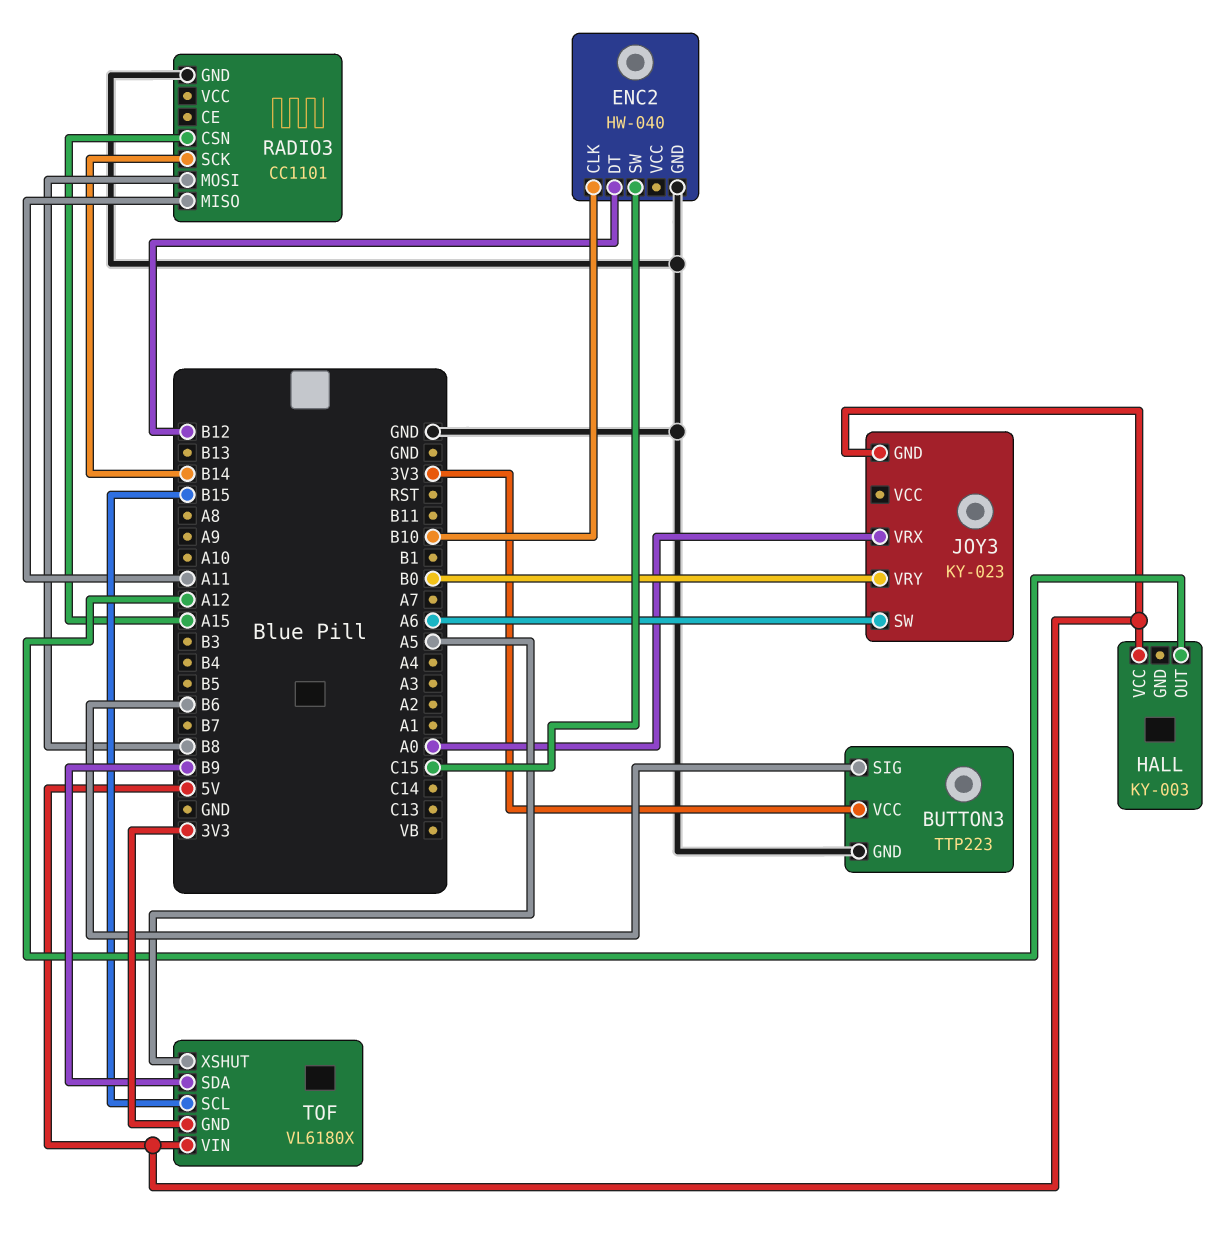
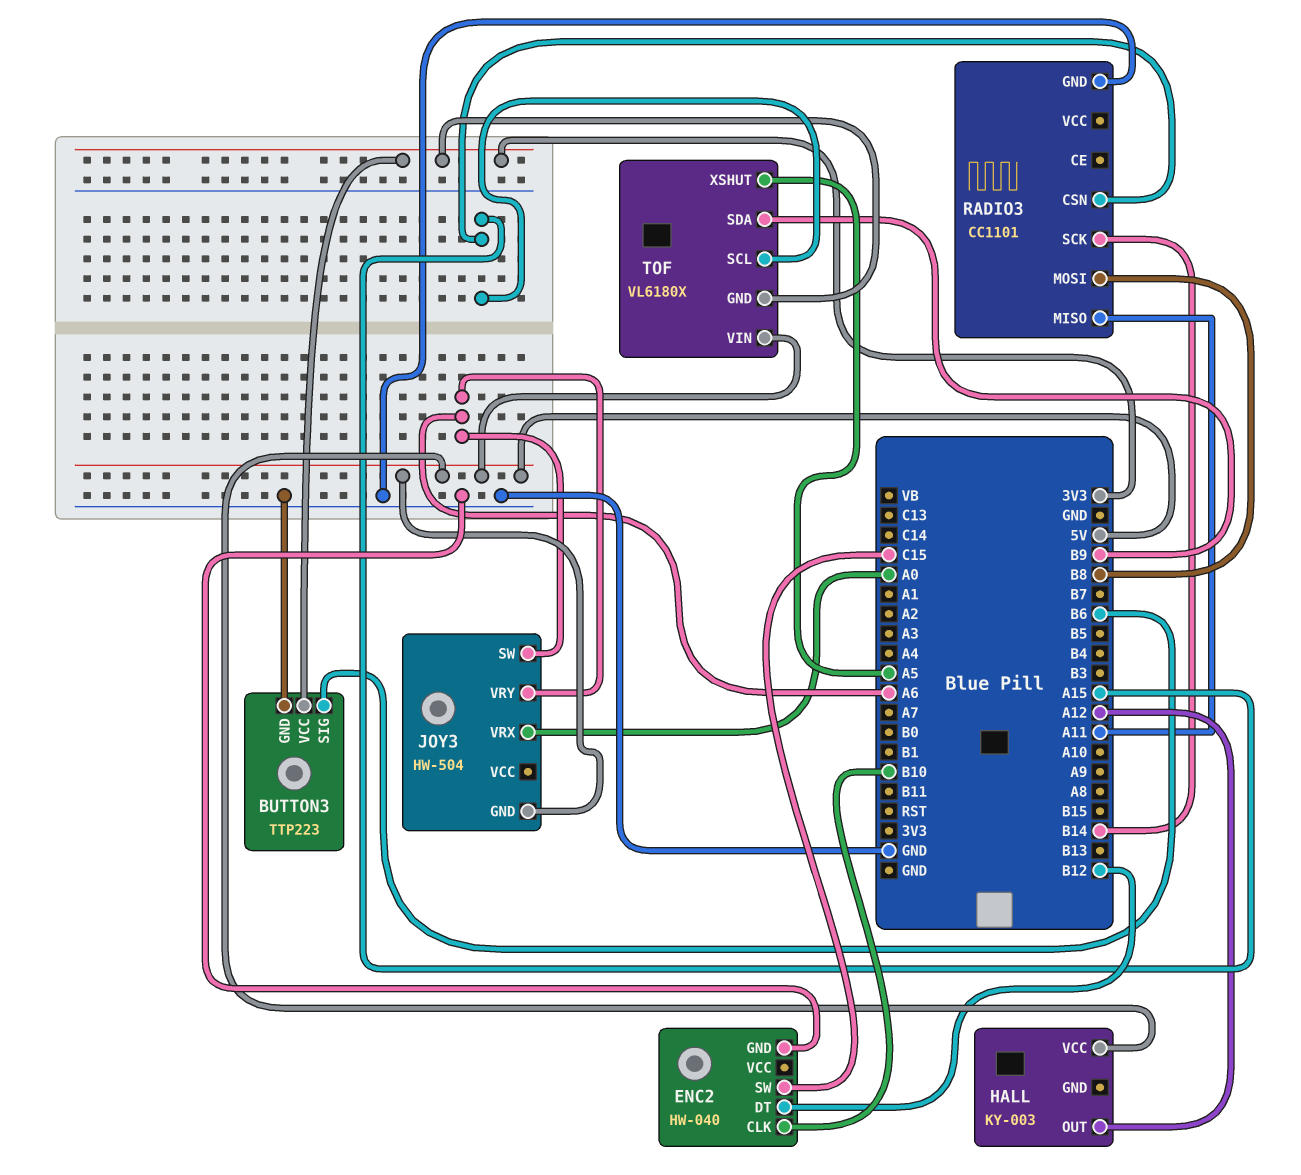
JOY3: KY-023 -> HW-504
JOY3 pin VRY: B0 -> A6
TOF pin SCL: B15 -> A15

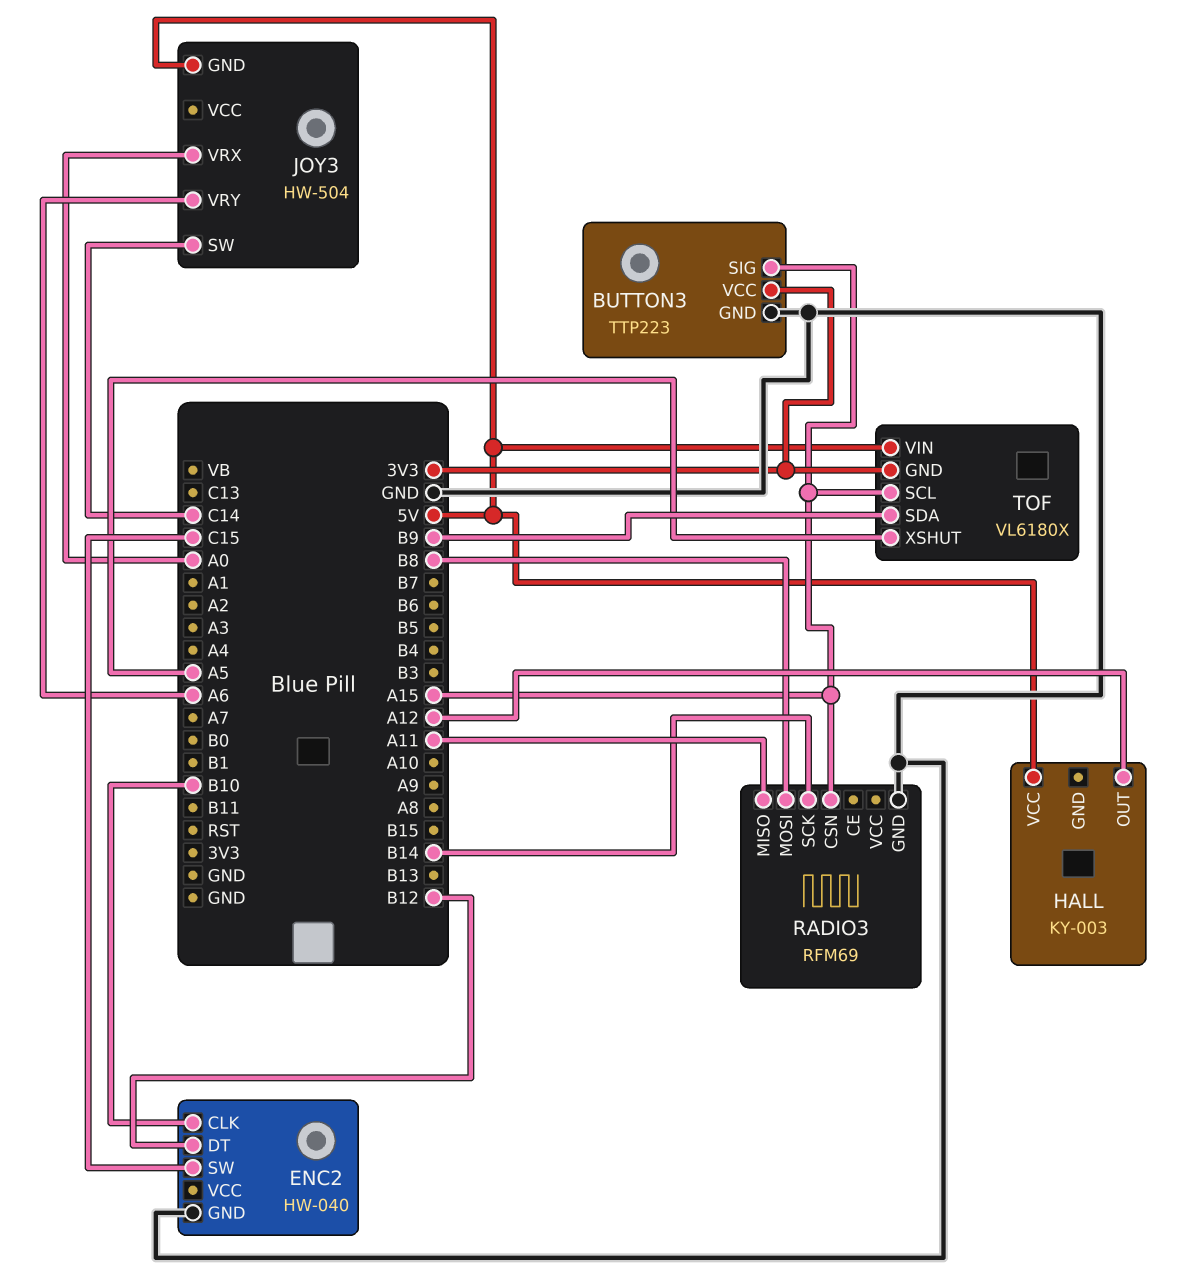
BUTTON3 pin SIG: B6 -> A15
JOY3 pin SW: A6 -> C14
RADIO3: CC1101 -> RFM69

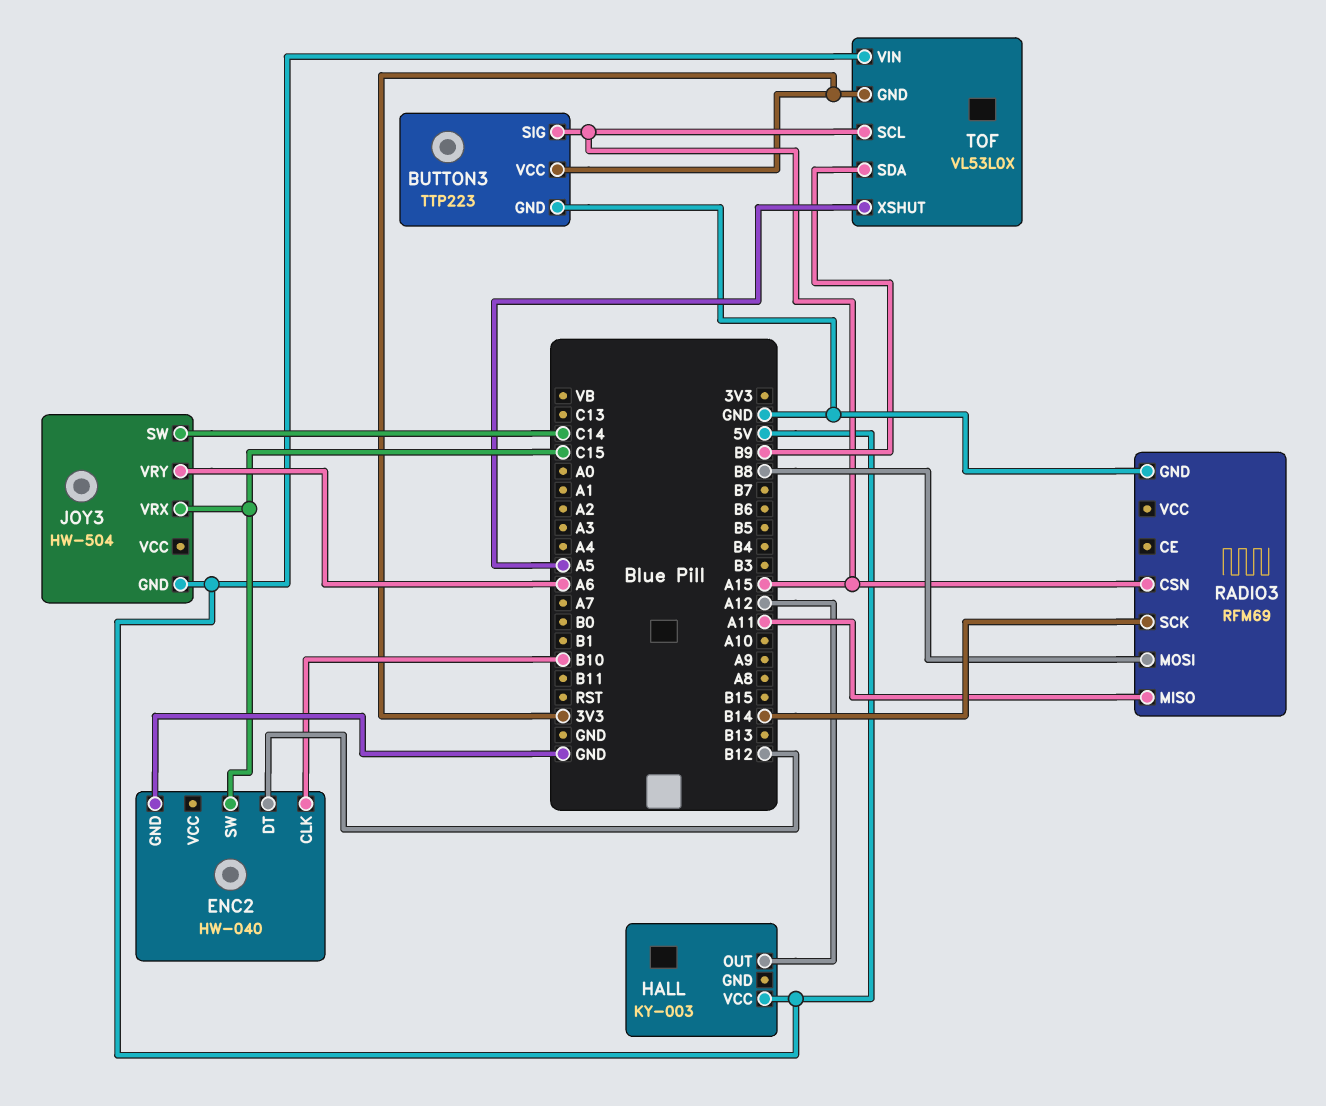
JOY3 pin VRX: A0 -> C15
TOF: VL6180X -> VL53L0X

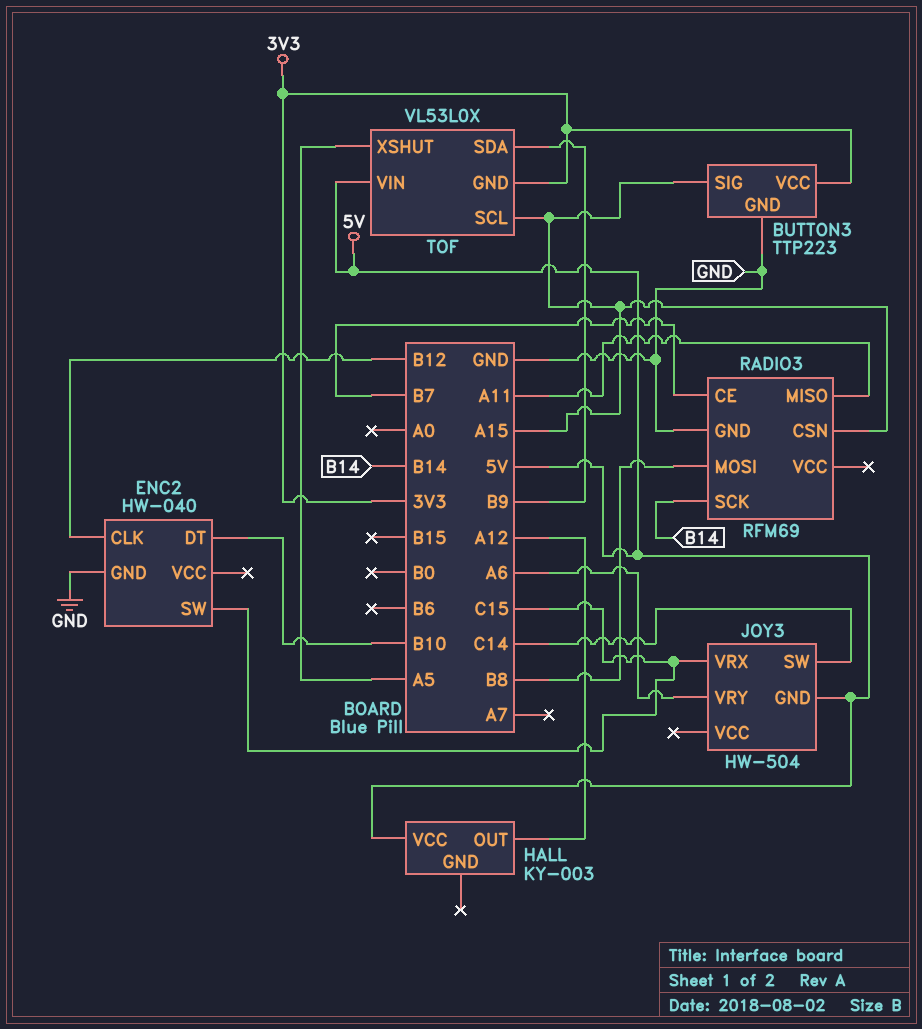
ENC2 pin CLK: B10 -> B12
ENC2 pin DT: B12 -> B10
RADIO3 pin CE: none -> B7

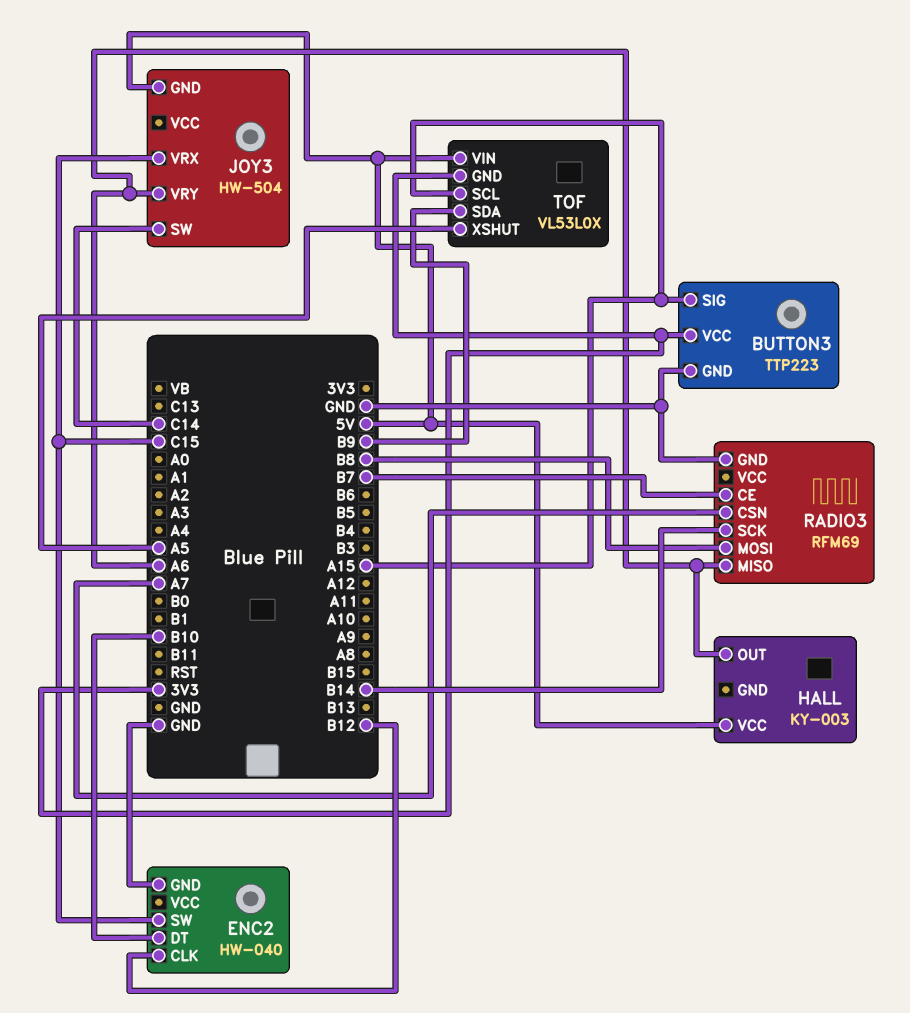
HALL pin OUT: A12 -> A6
RADIO3 pin CSN: A15 -> A7
RADIO3 pin MISO: A11 -> A6

